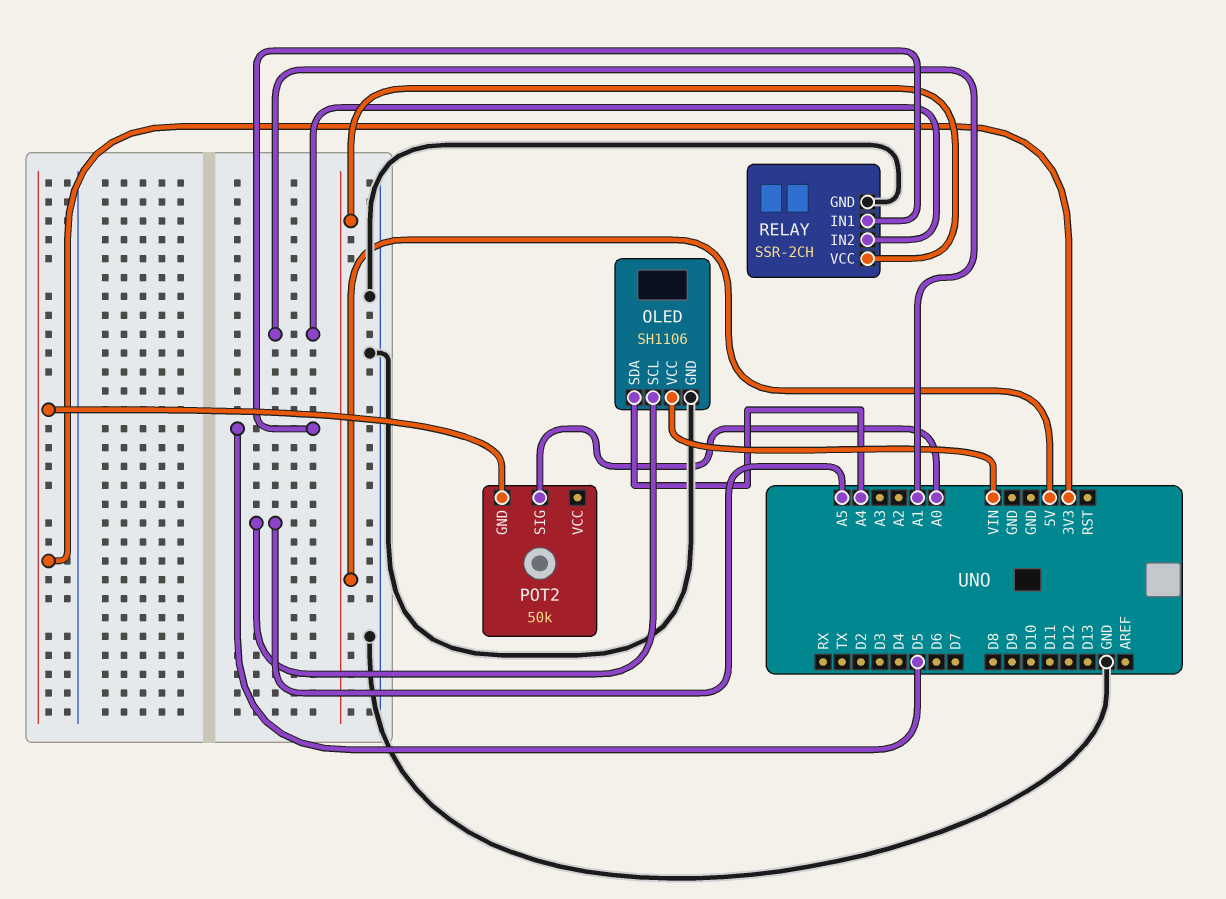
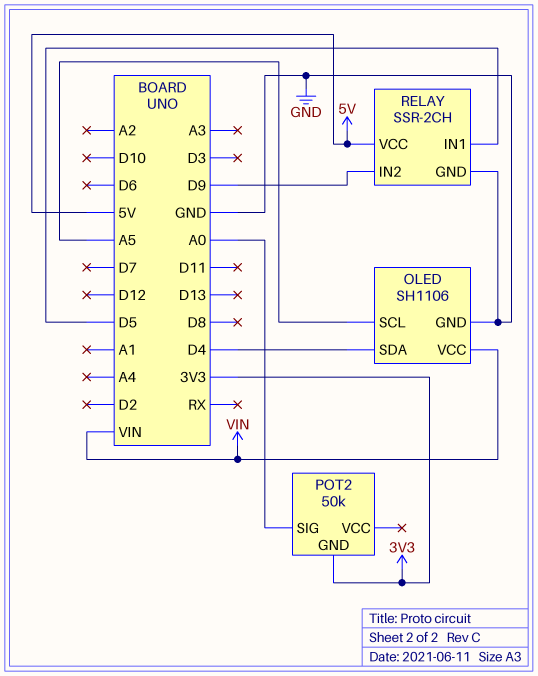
OLED pin SDA: A4 -> D4
RELAY pin IN2: A1 -> D9

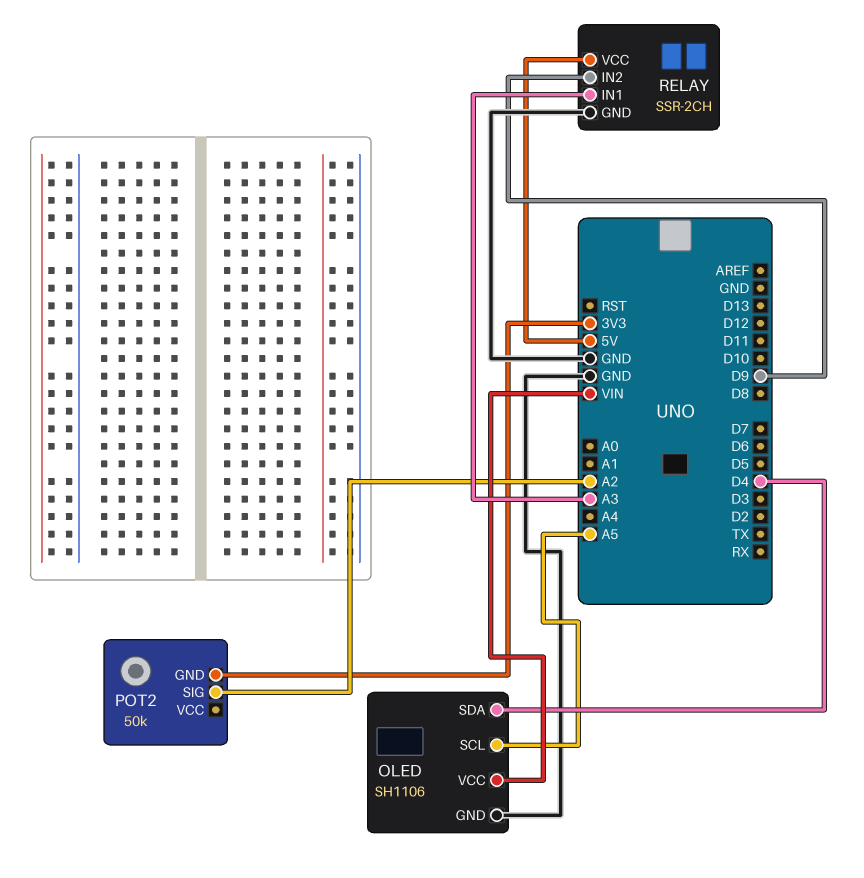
POT2 pin SIG: A0 -> A2
RELAY pin IN1: D5 -> A3

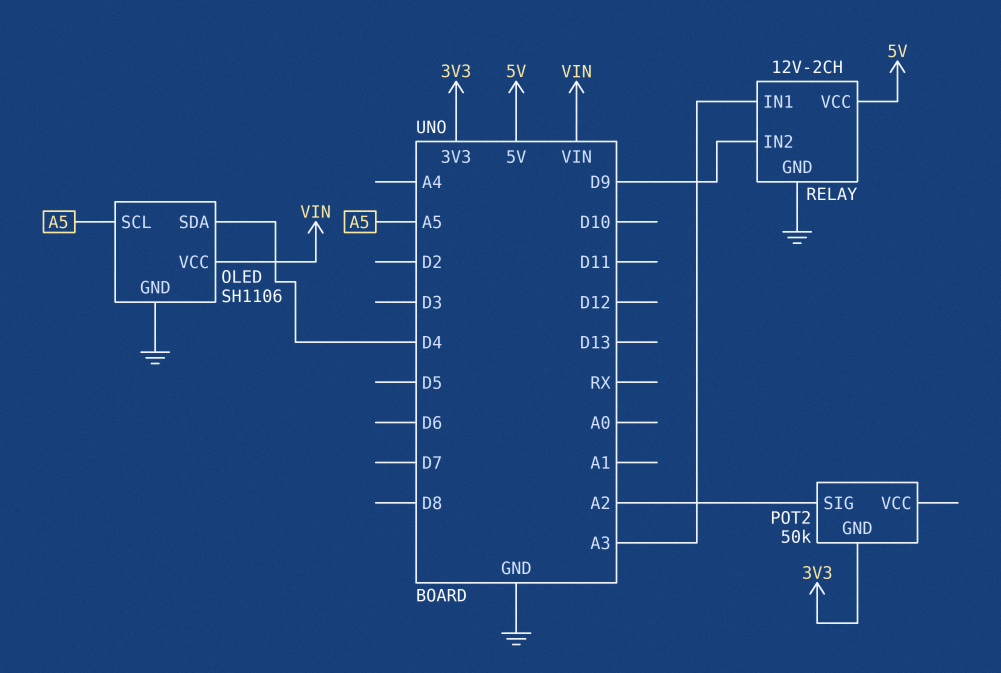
RELAY: SSR-2CH -> 12V-2CH

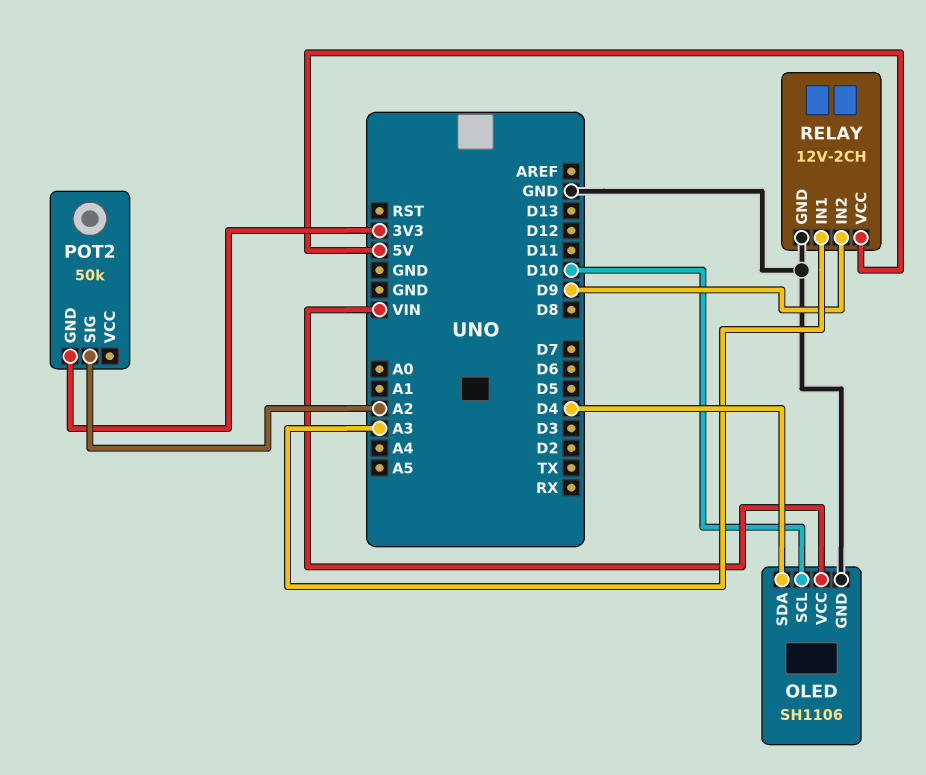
OLED pin SCL: A5 -> D10

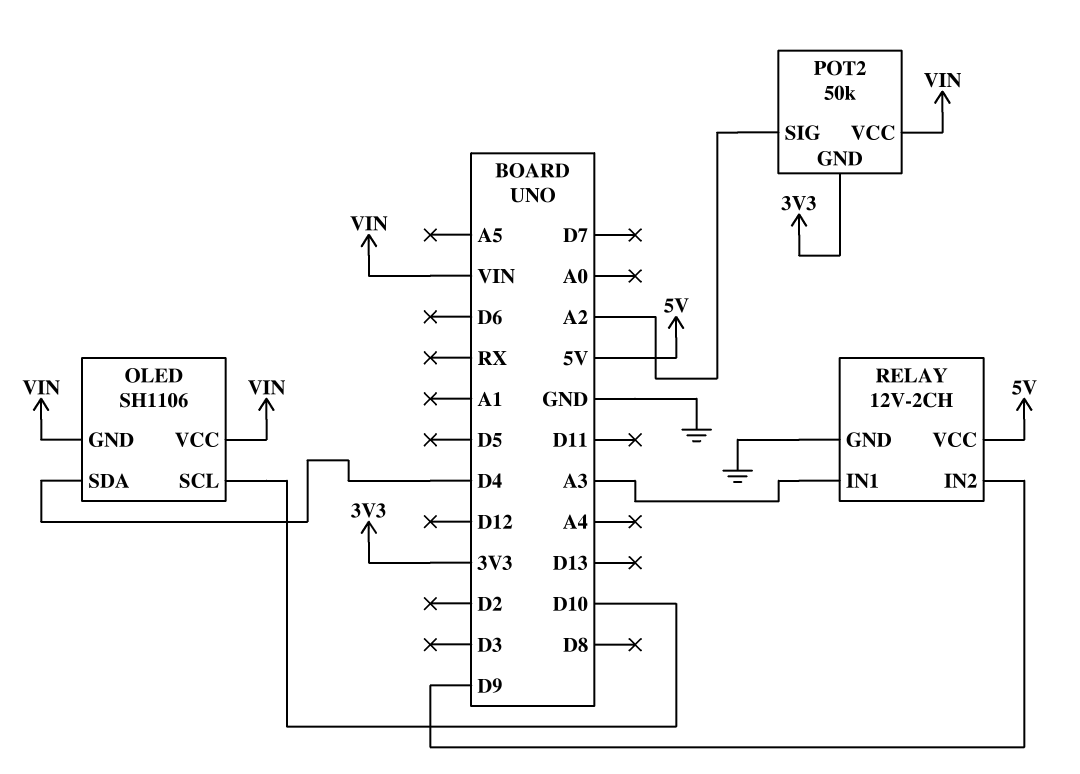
OLED pin GND: GND -> VIN
POT2 pin VCC: none -> VIN

